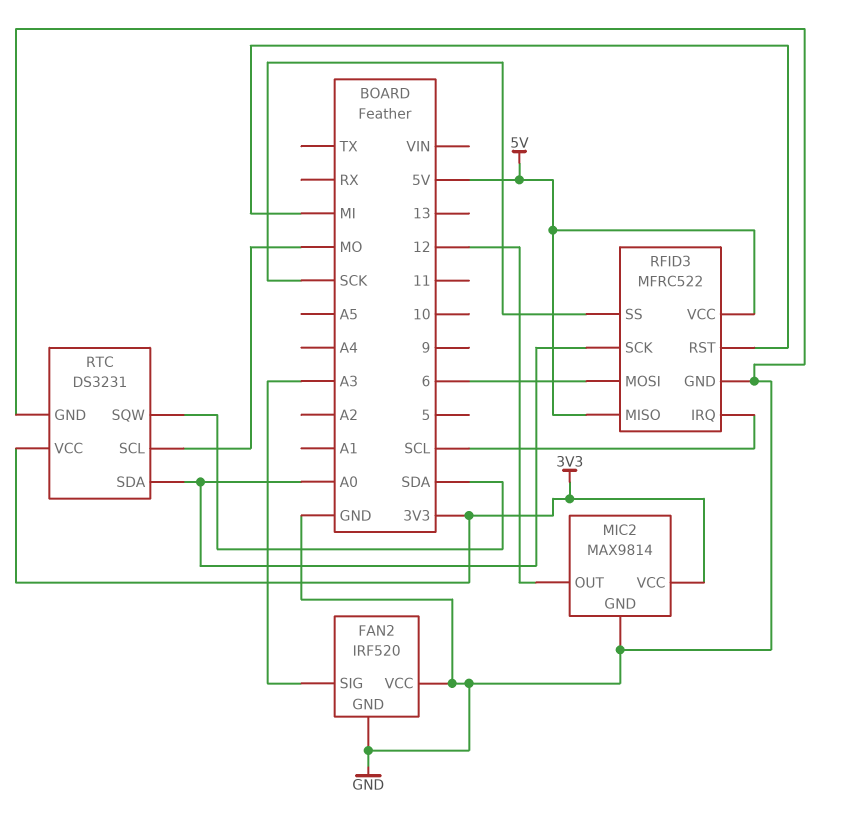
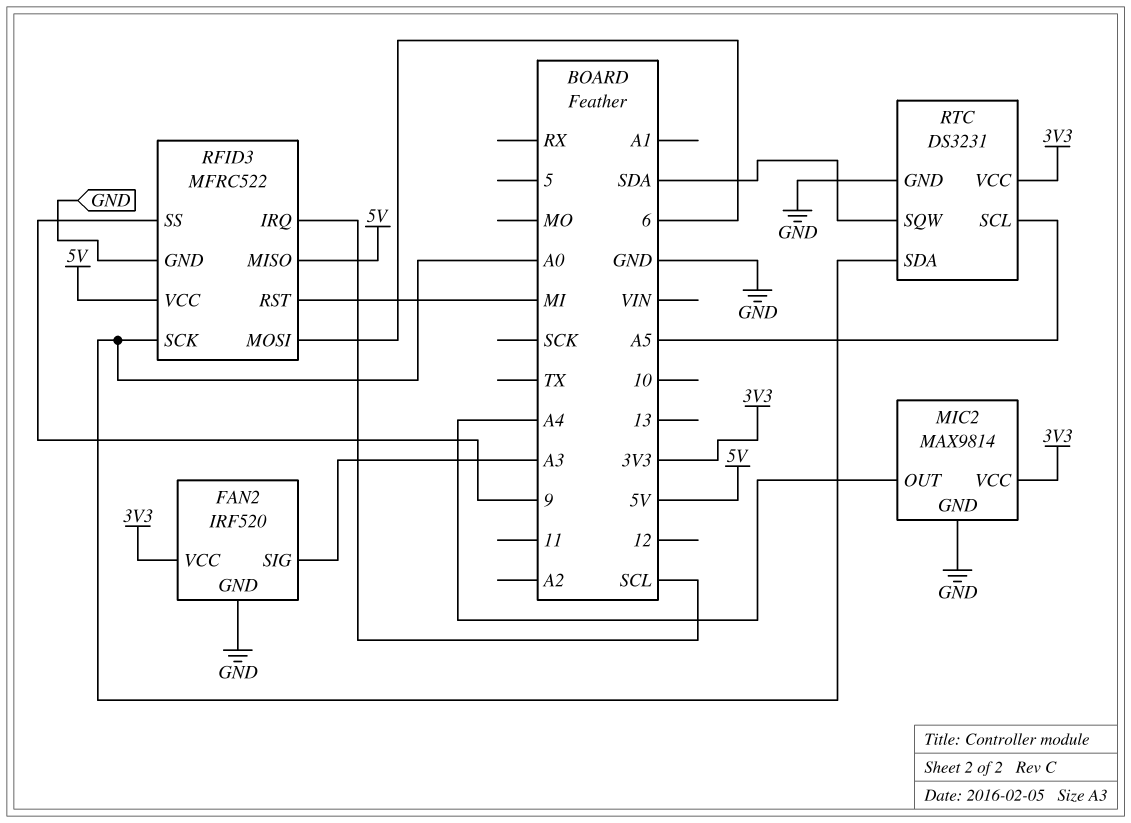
FAN2 pin VCC: GND -> 3V3
MIC2 pin OUT: 12 -> A4
RFID3 pin SS: SCK -> 9
RTC pin SCL: MO -> A5

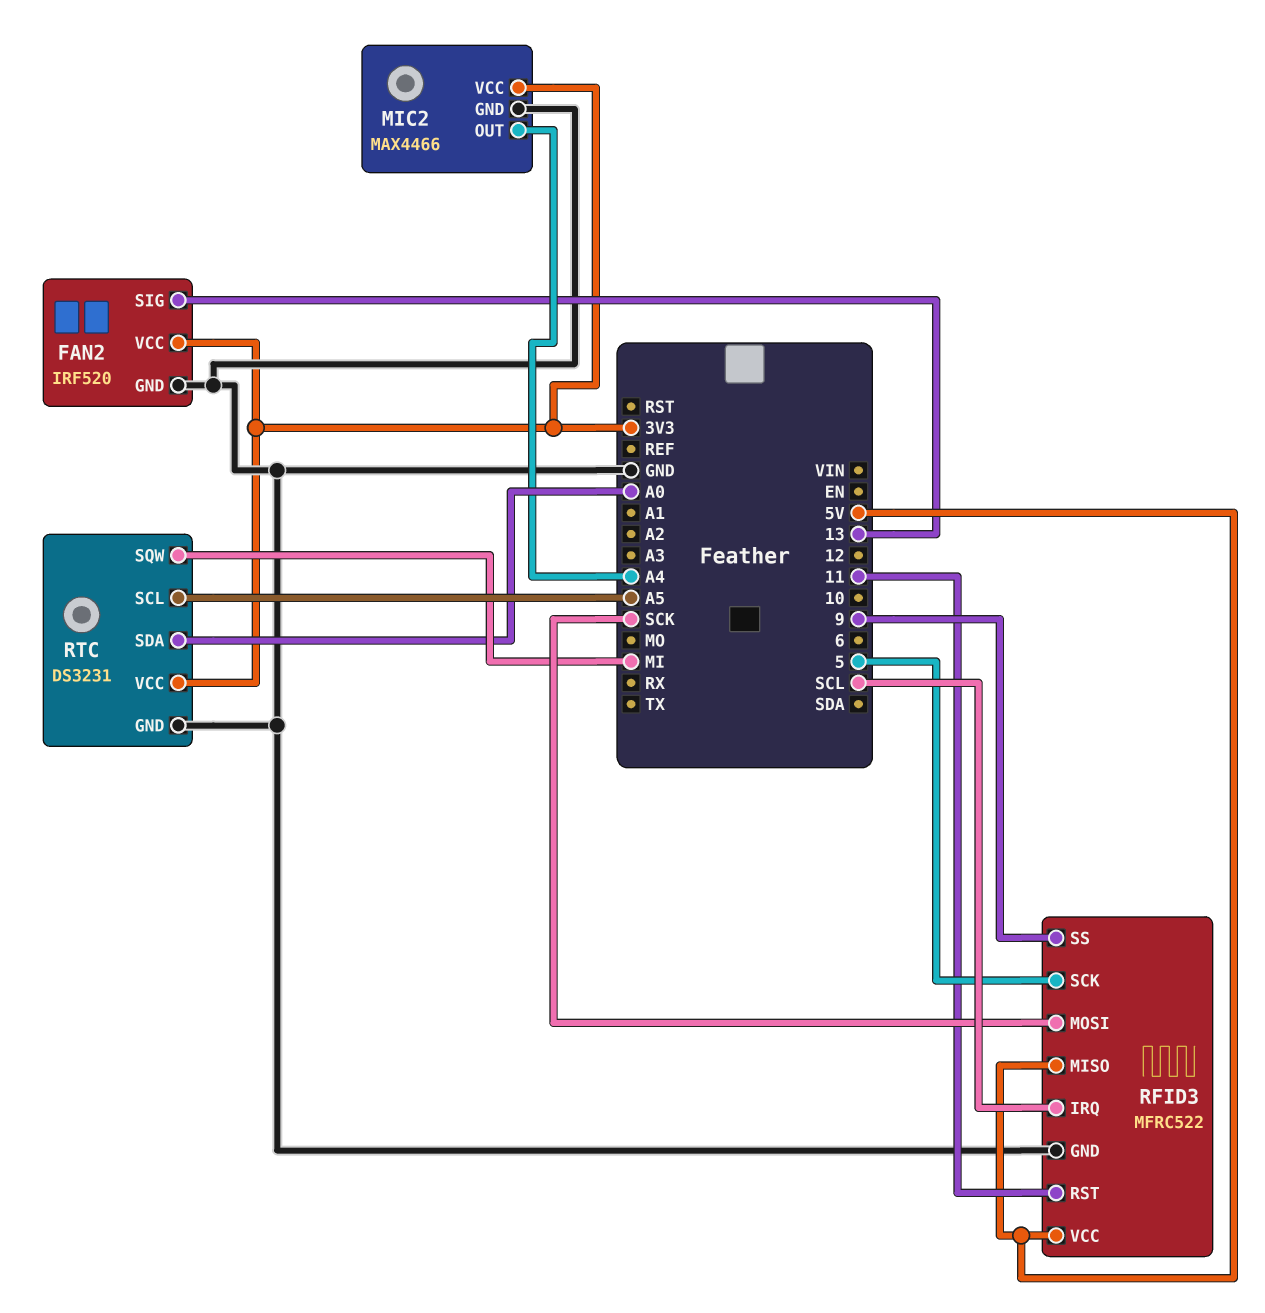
FAN2 pin SIG: A3 -> 13
MIC2: MAX9814 -> MAX4466
RFID3 pin MOSI: 6 -> SCK
RFID3 pin RST: MI -> 11
RFID3 pin SCK: A0 -> 5
RTC pin SQW: SDA -> MI

